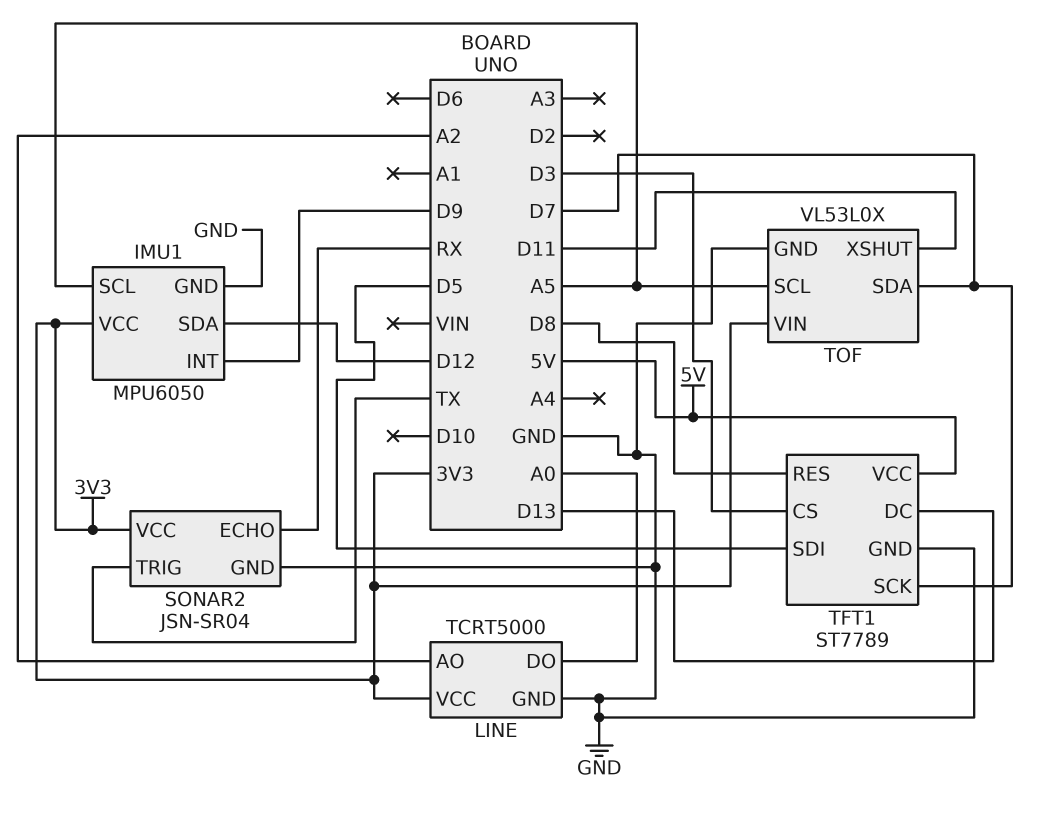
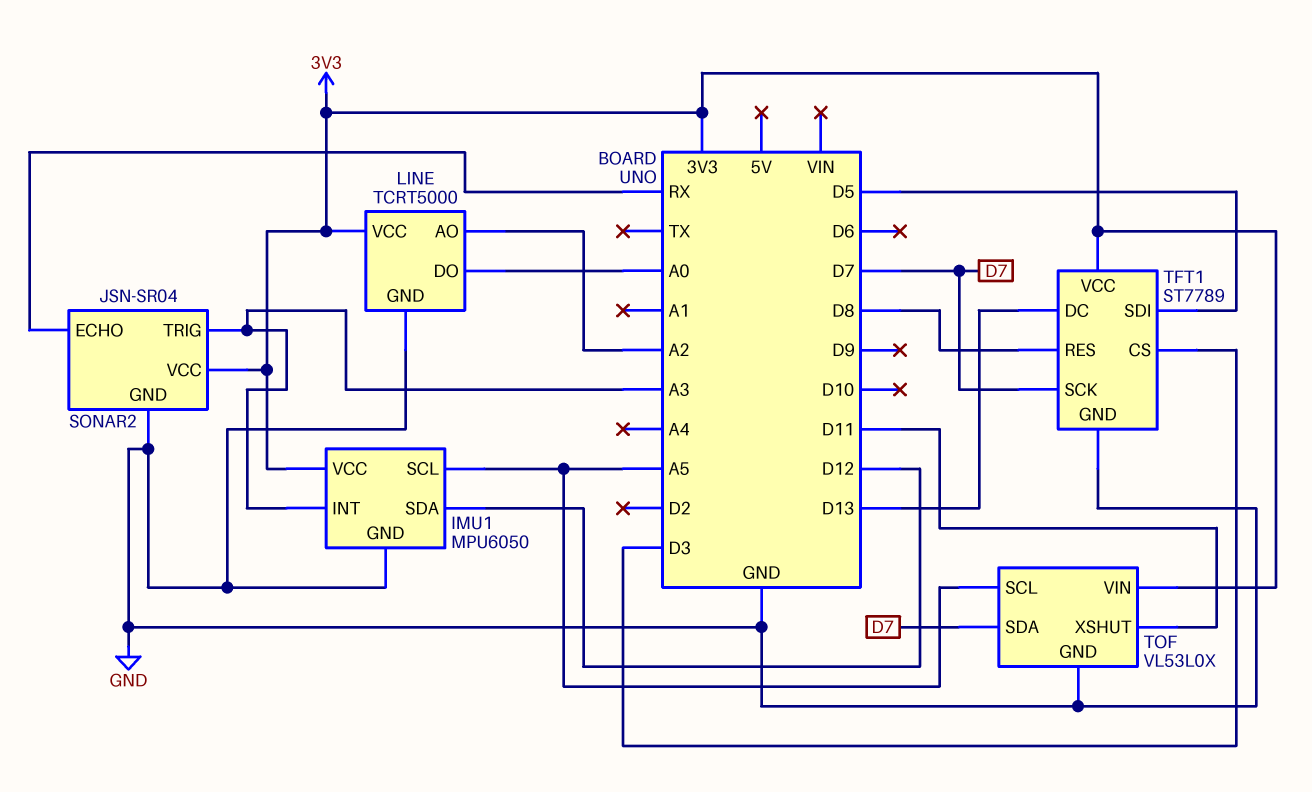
IMU1 pin INT: D9 -> A3
SONAR2 pin TRIG: TX -> A3
TFT1 pin VCC: 5V -> 3V3

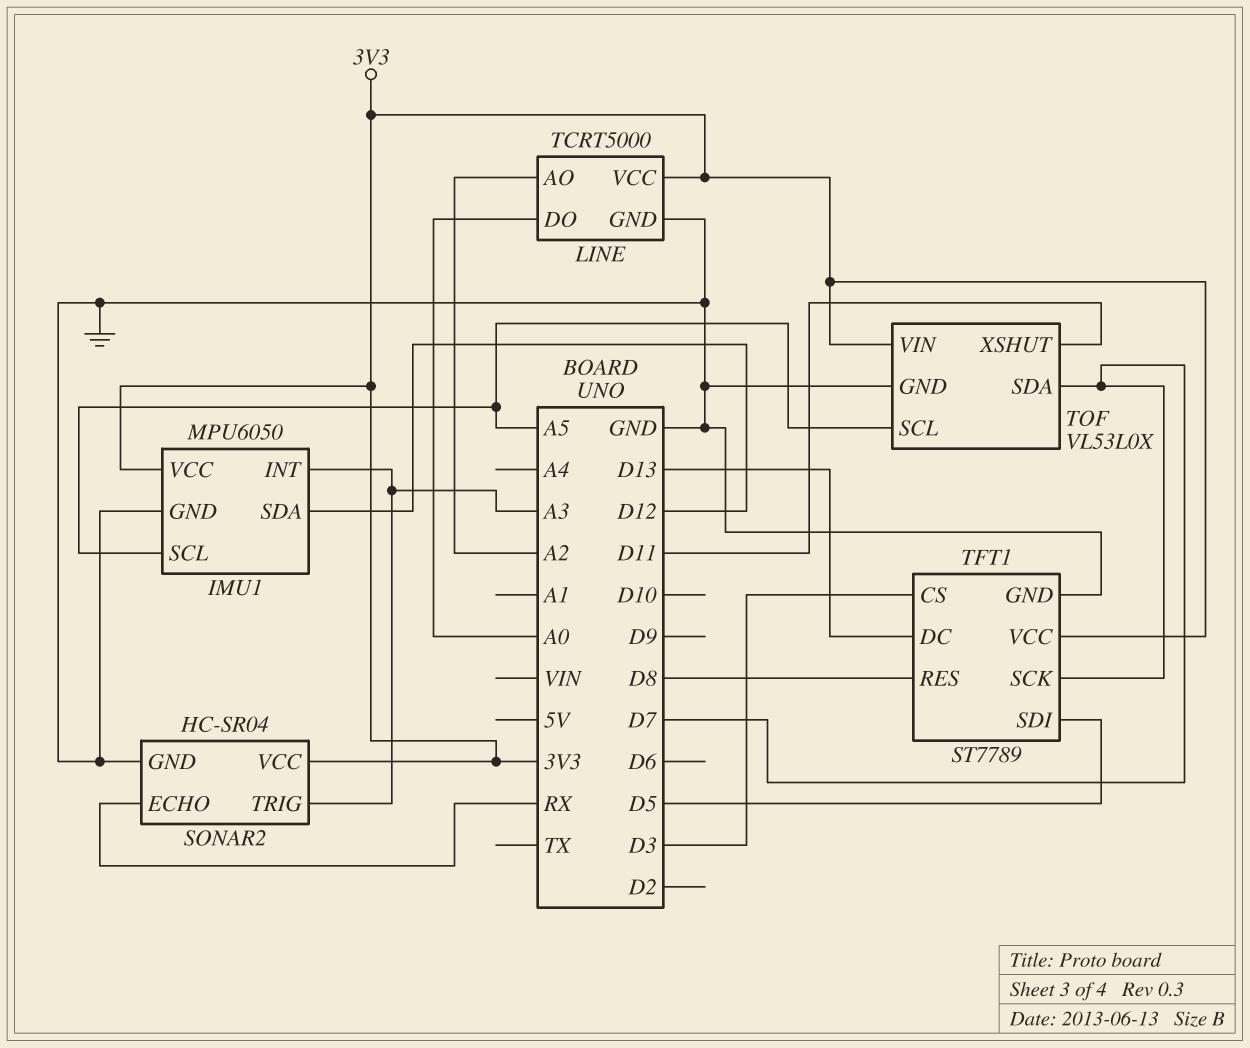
SONAR2: JSN-SR04 -> HC-SR04

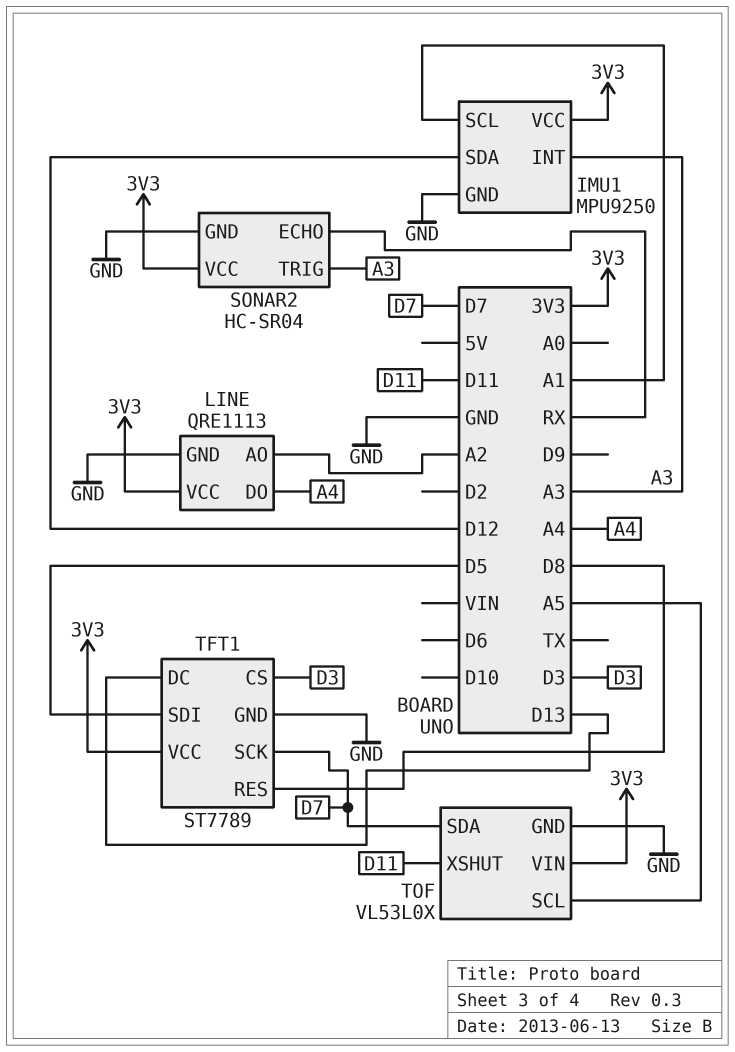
IMU1: MPU6050 -> MPU9250
IMU1 pin SCL: A5 -> A1
LINE: TCRT5000 -> QRE1113
LINE pin DO: A0 -> A4

